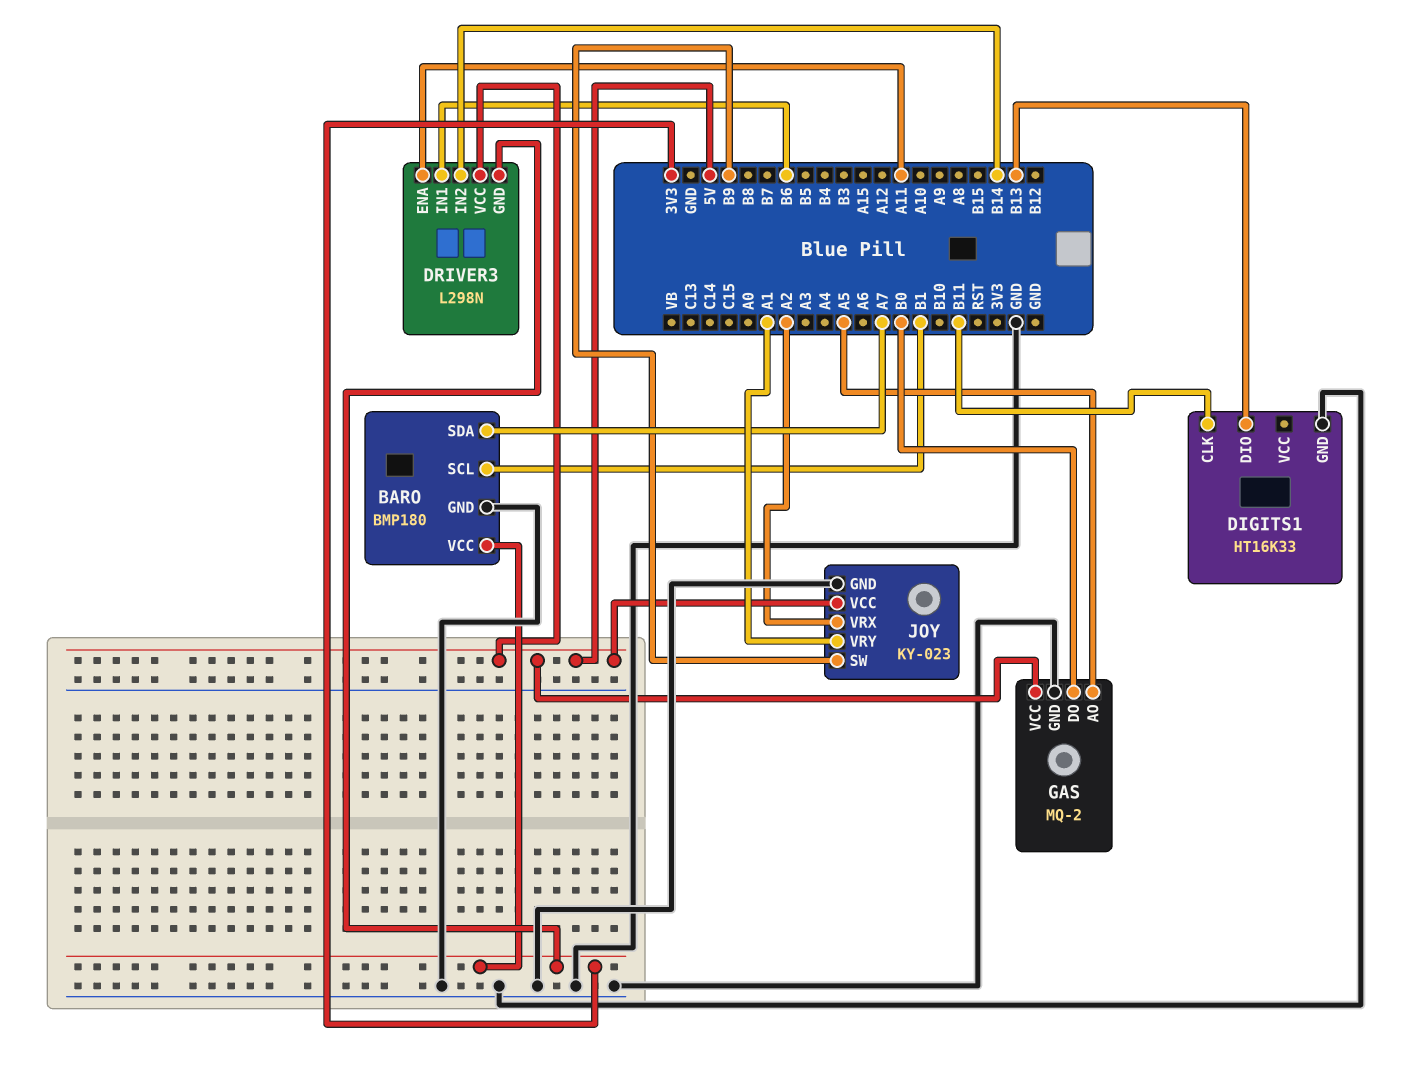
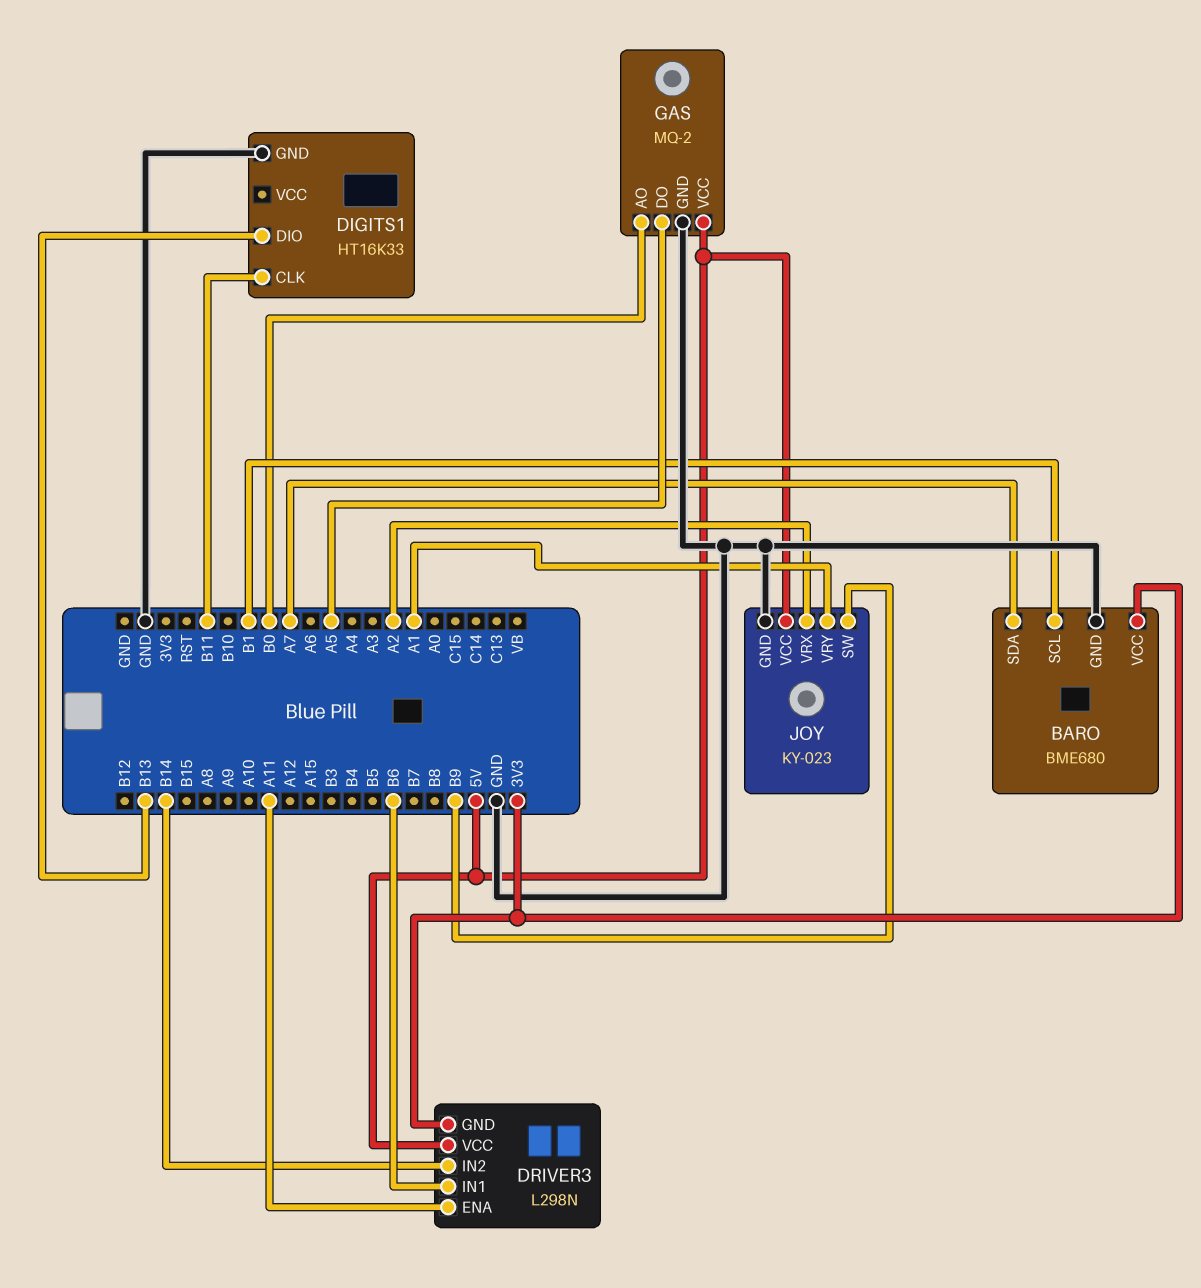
BARO: BMP180 -> BME680
GAS pin AO: A5 -> B0
GAS pin DO: B0 -> A5

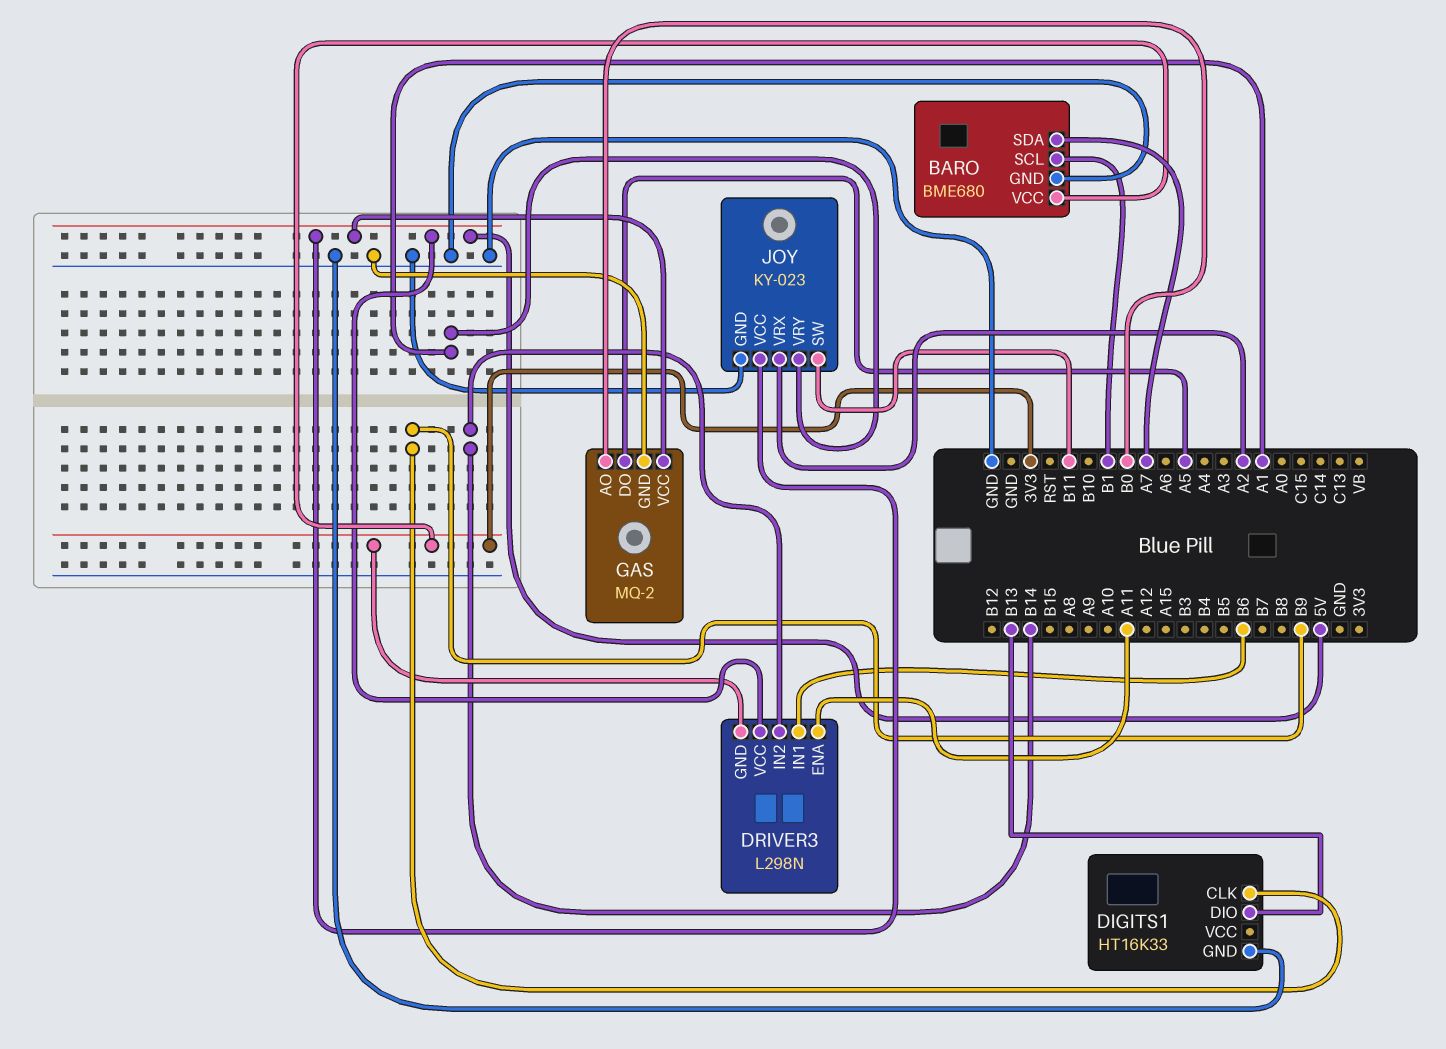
DIGITS1 pin CLK: B11 -> B9
JOY pin SW: B9 -> B11

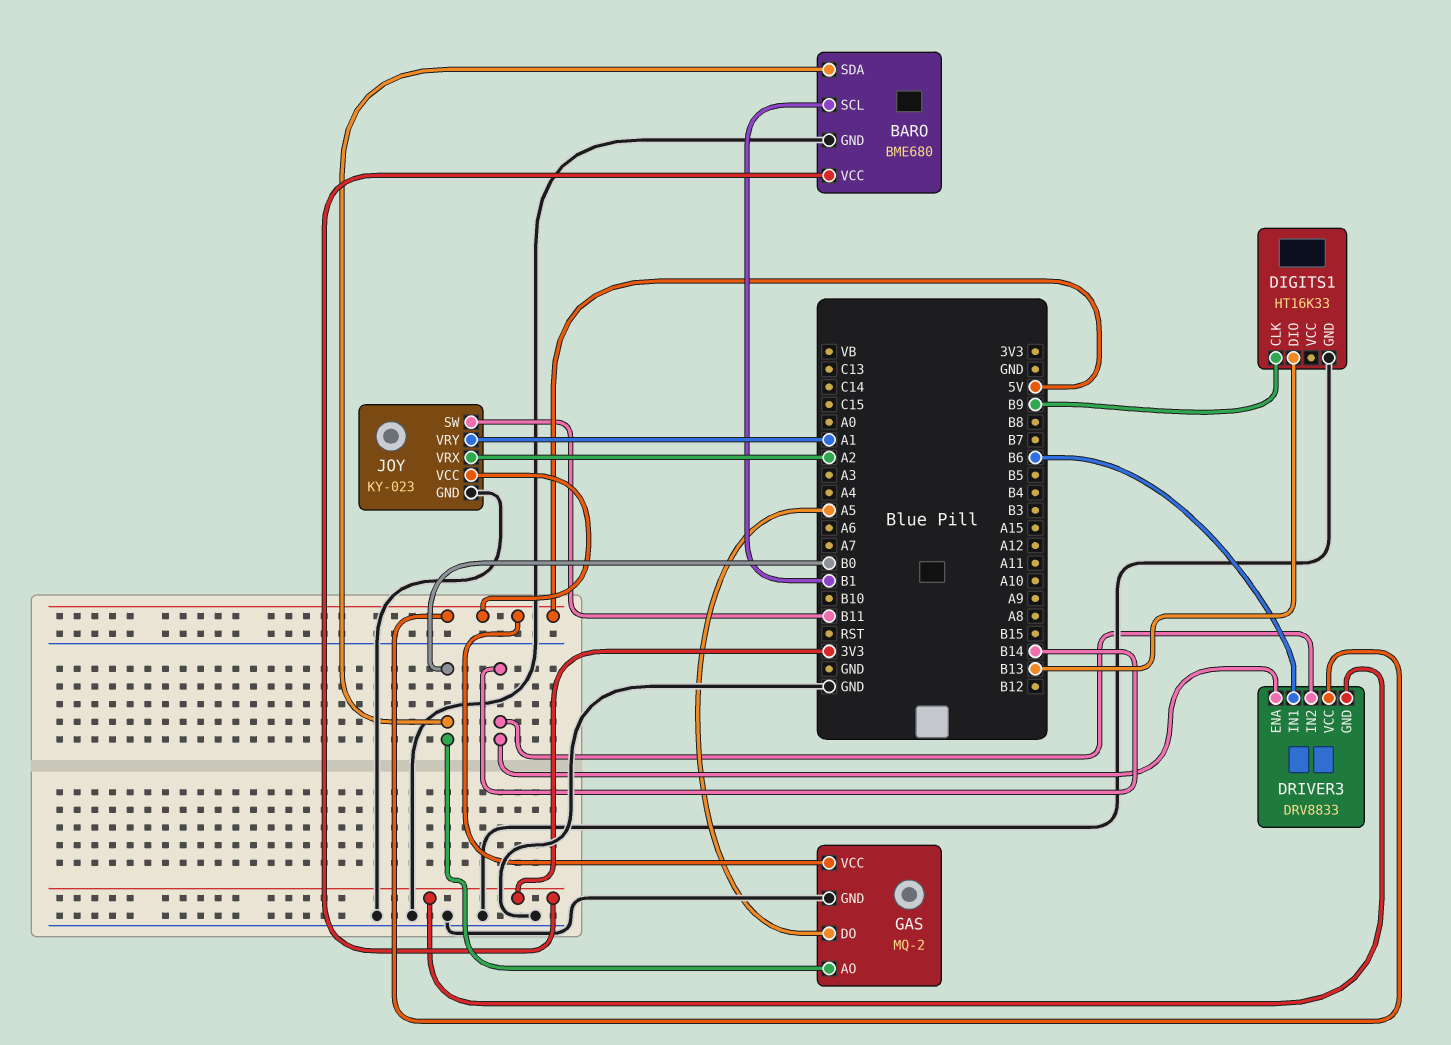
BARO pin SDA: A7 -> B0
DRIVER3: L298N -> DRV8833
DRIVER3 pin ENA: A11 -> B14

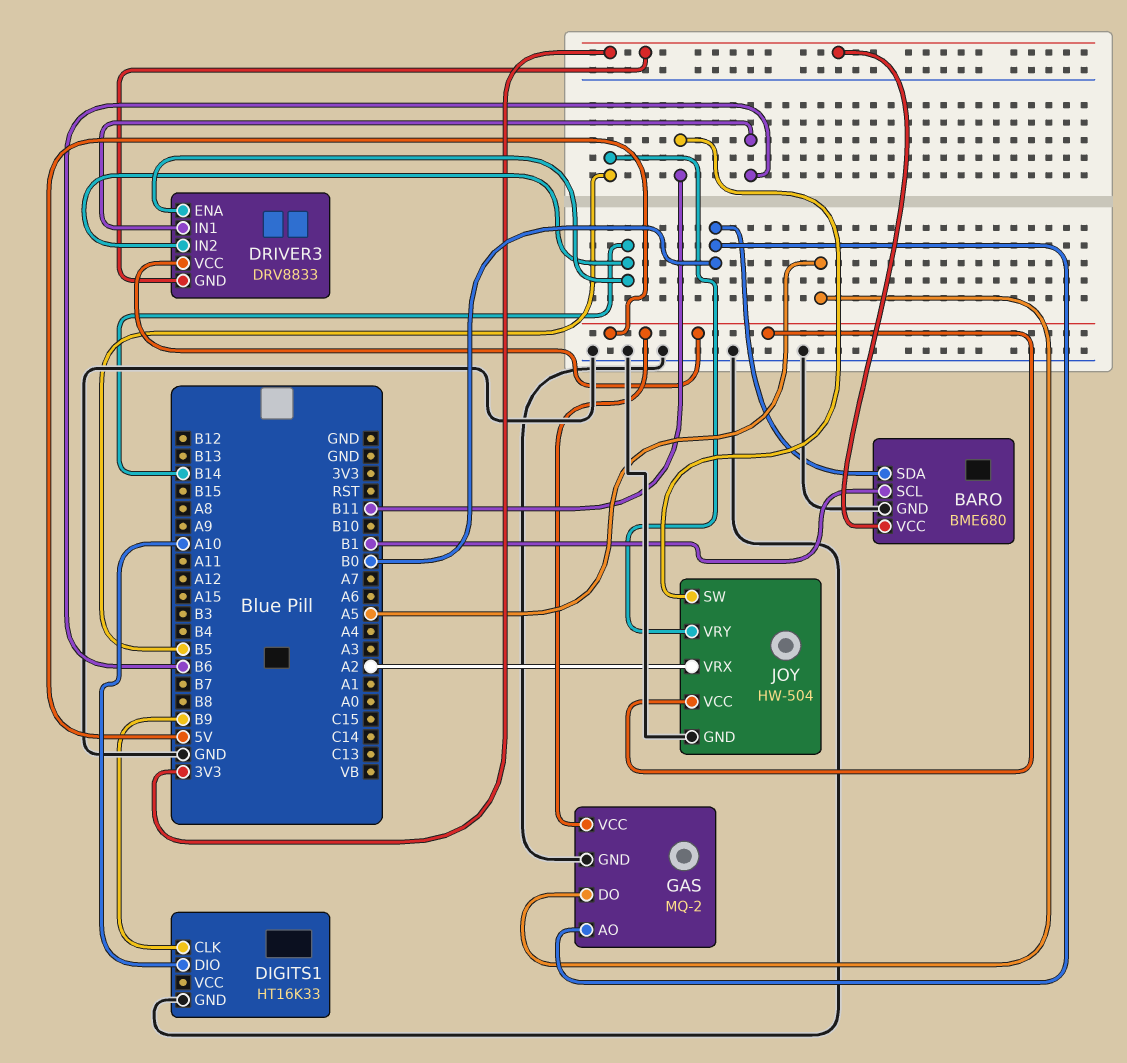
DIGITS1 pin DIO: B13 -> A10
JOY: KY-023 -> HW-504
JOY pin VRY: A1 -> B5

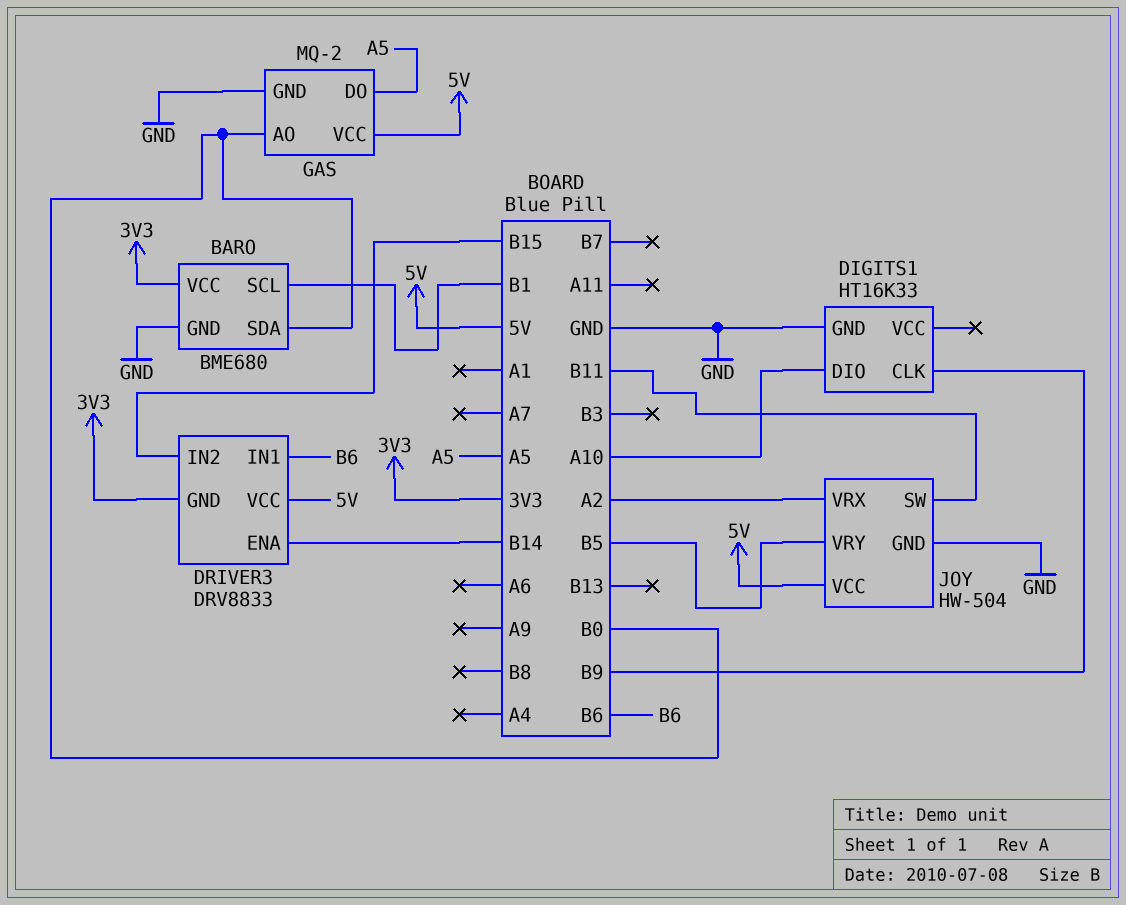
DRIVER3 pin IN2: B14 -> B15

